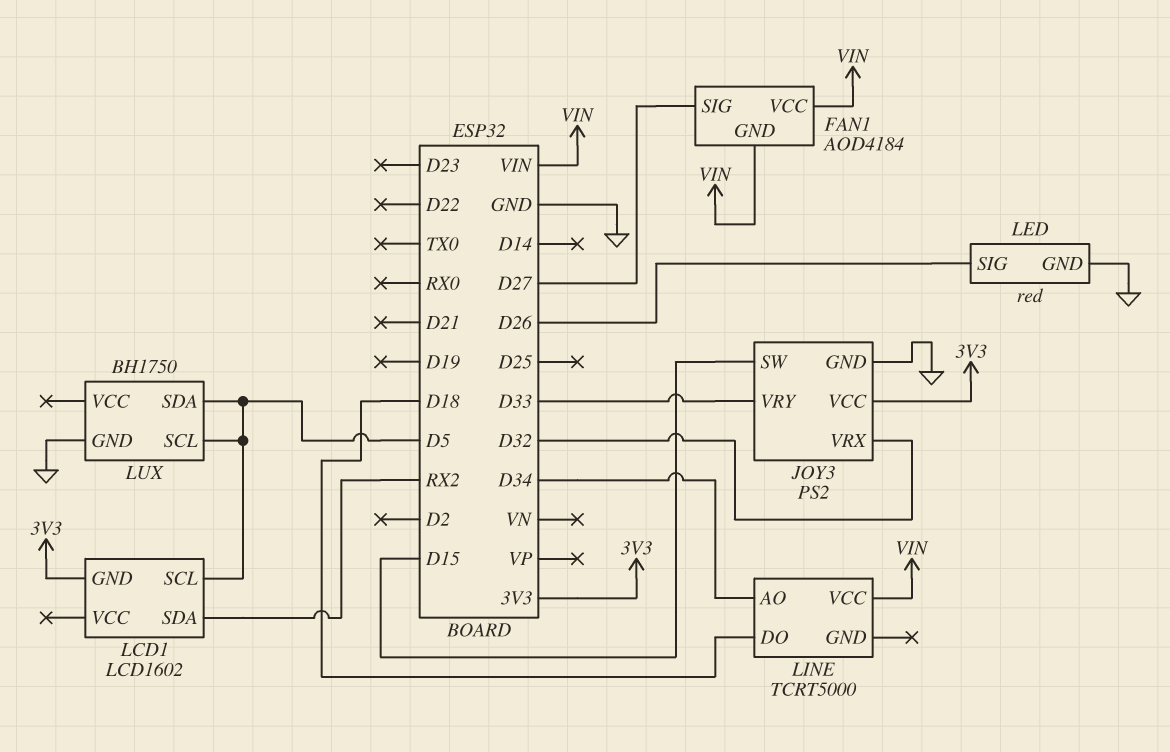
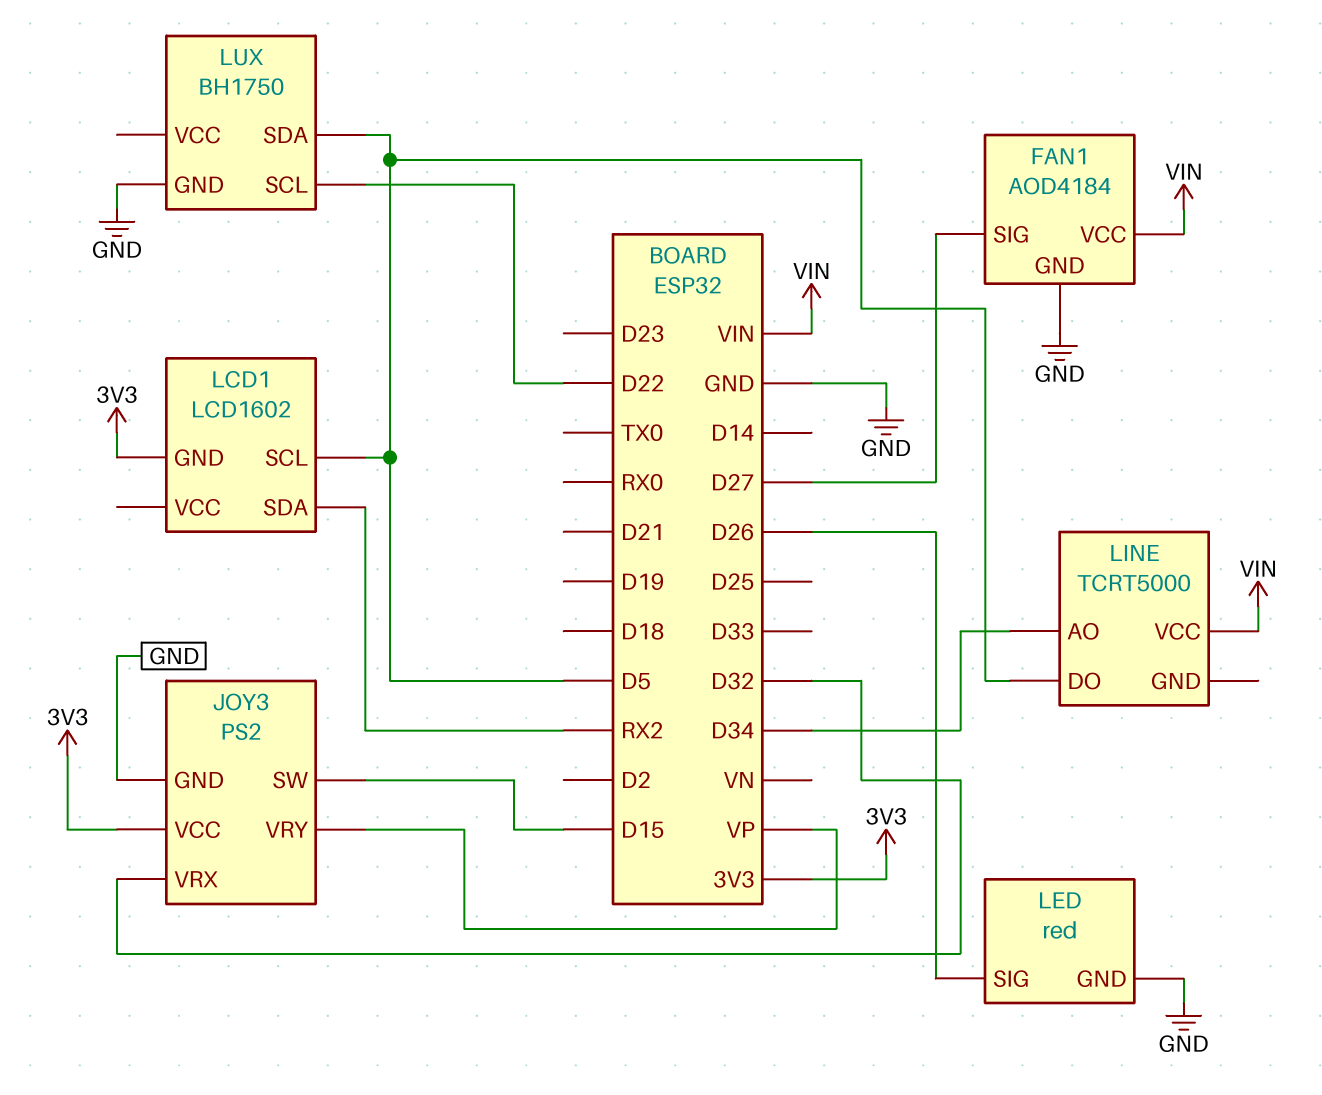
FAN1 pin GND: VIN -> GND
JOY3 pin VRY: D33 -> VP
LINE pin DO: D18 -> D5
LUX pin SCL: D5 -> D22

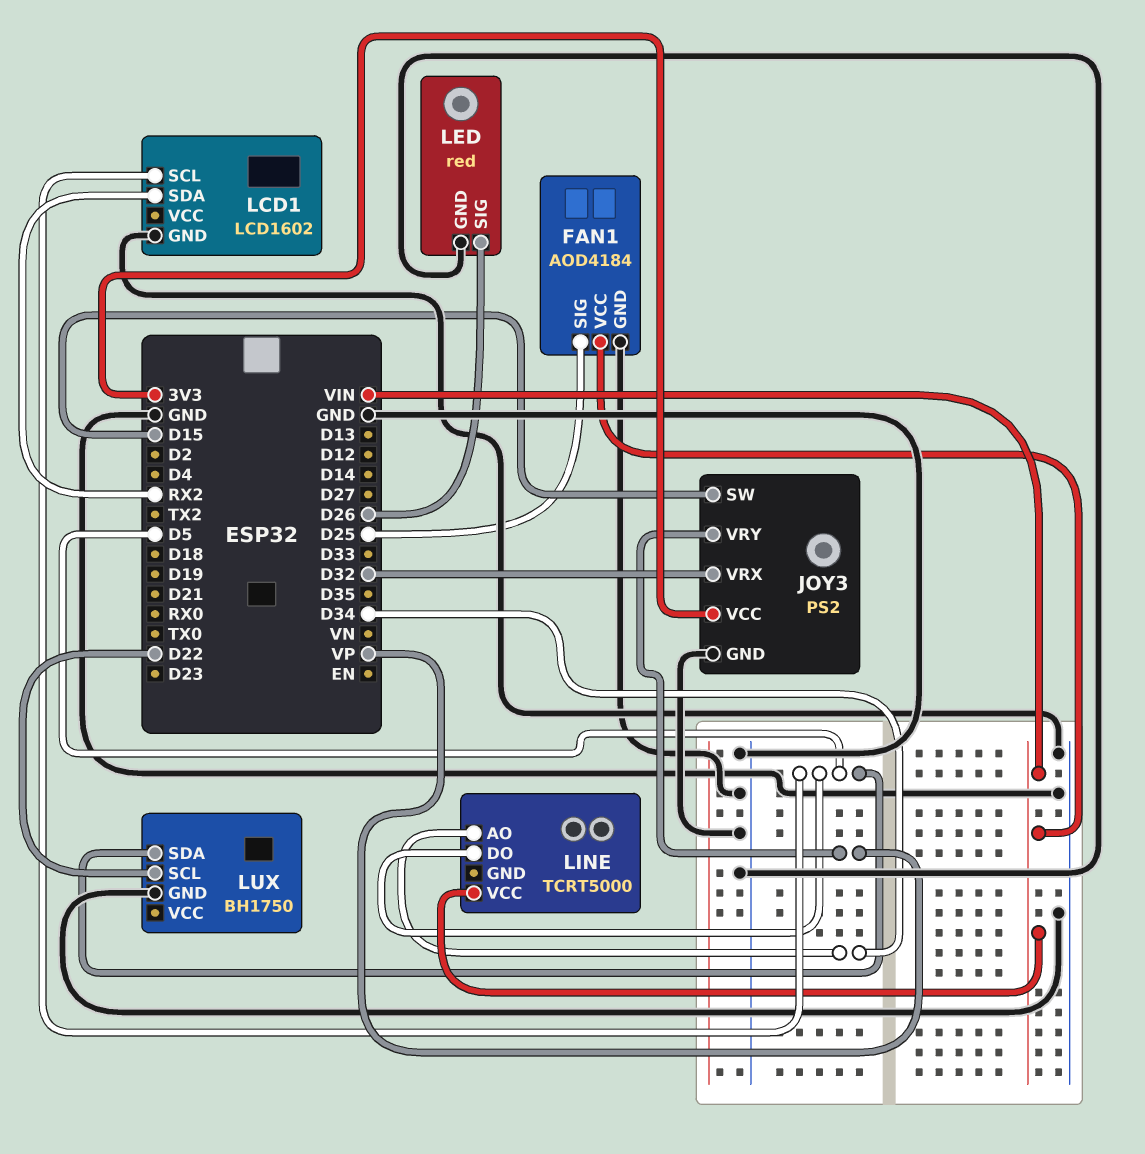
FAN1 pin SIG: D27 -> D25
LCD1 pin GND: 3V3 -> GND

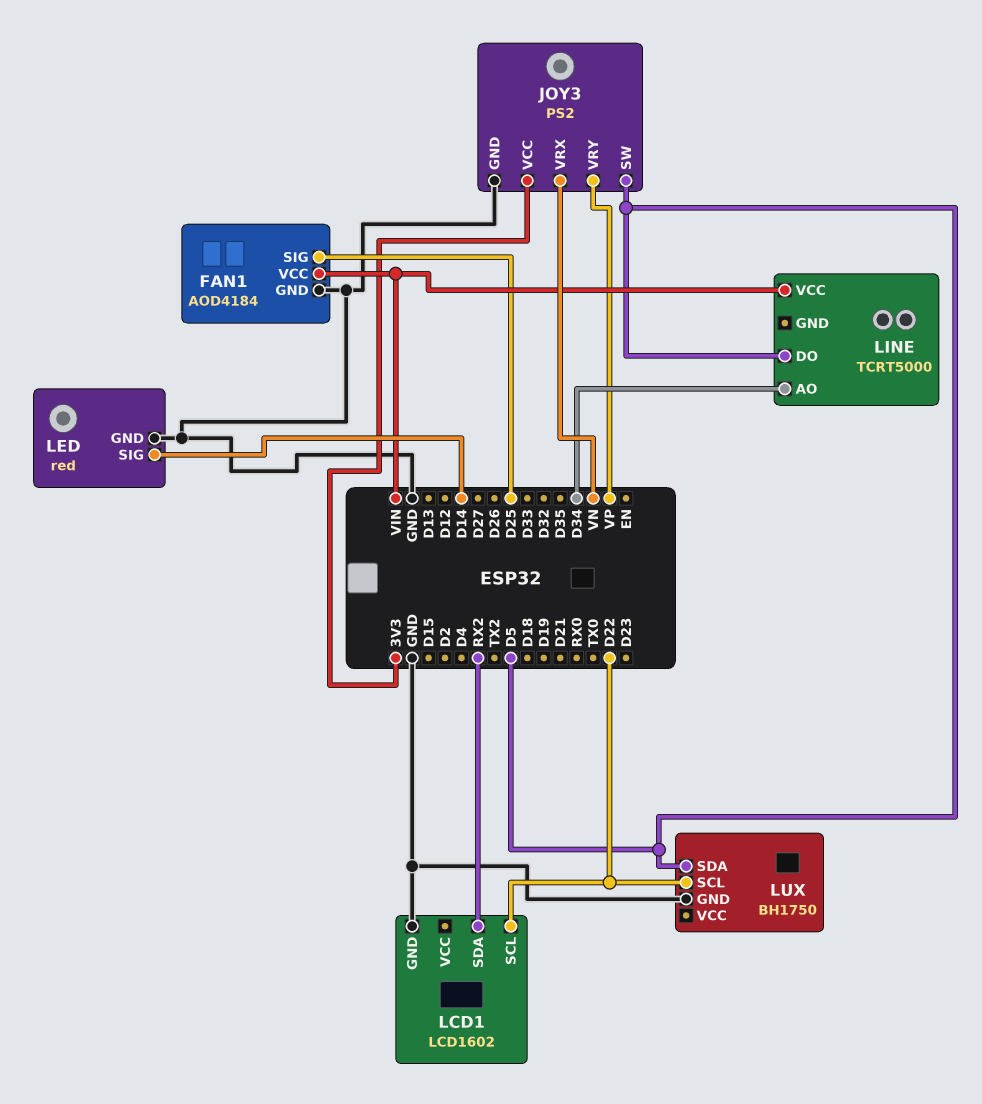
JOY3 pin SW: D15 -> D5
JOY3 pin VRX: D32 -> VN
LCD1 pin SCL: D5 -> D22
LED pin SIG: D26 -> D14

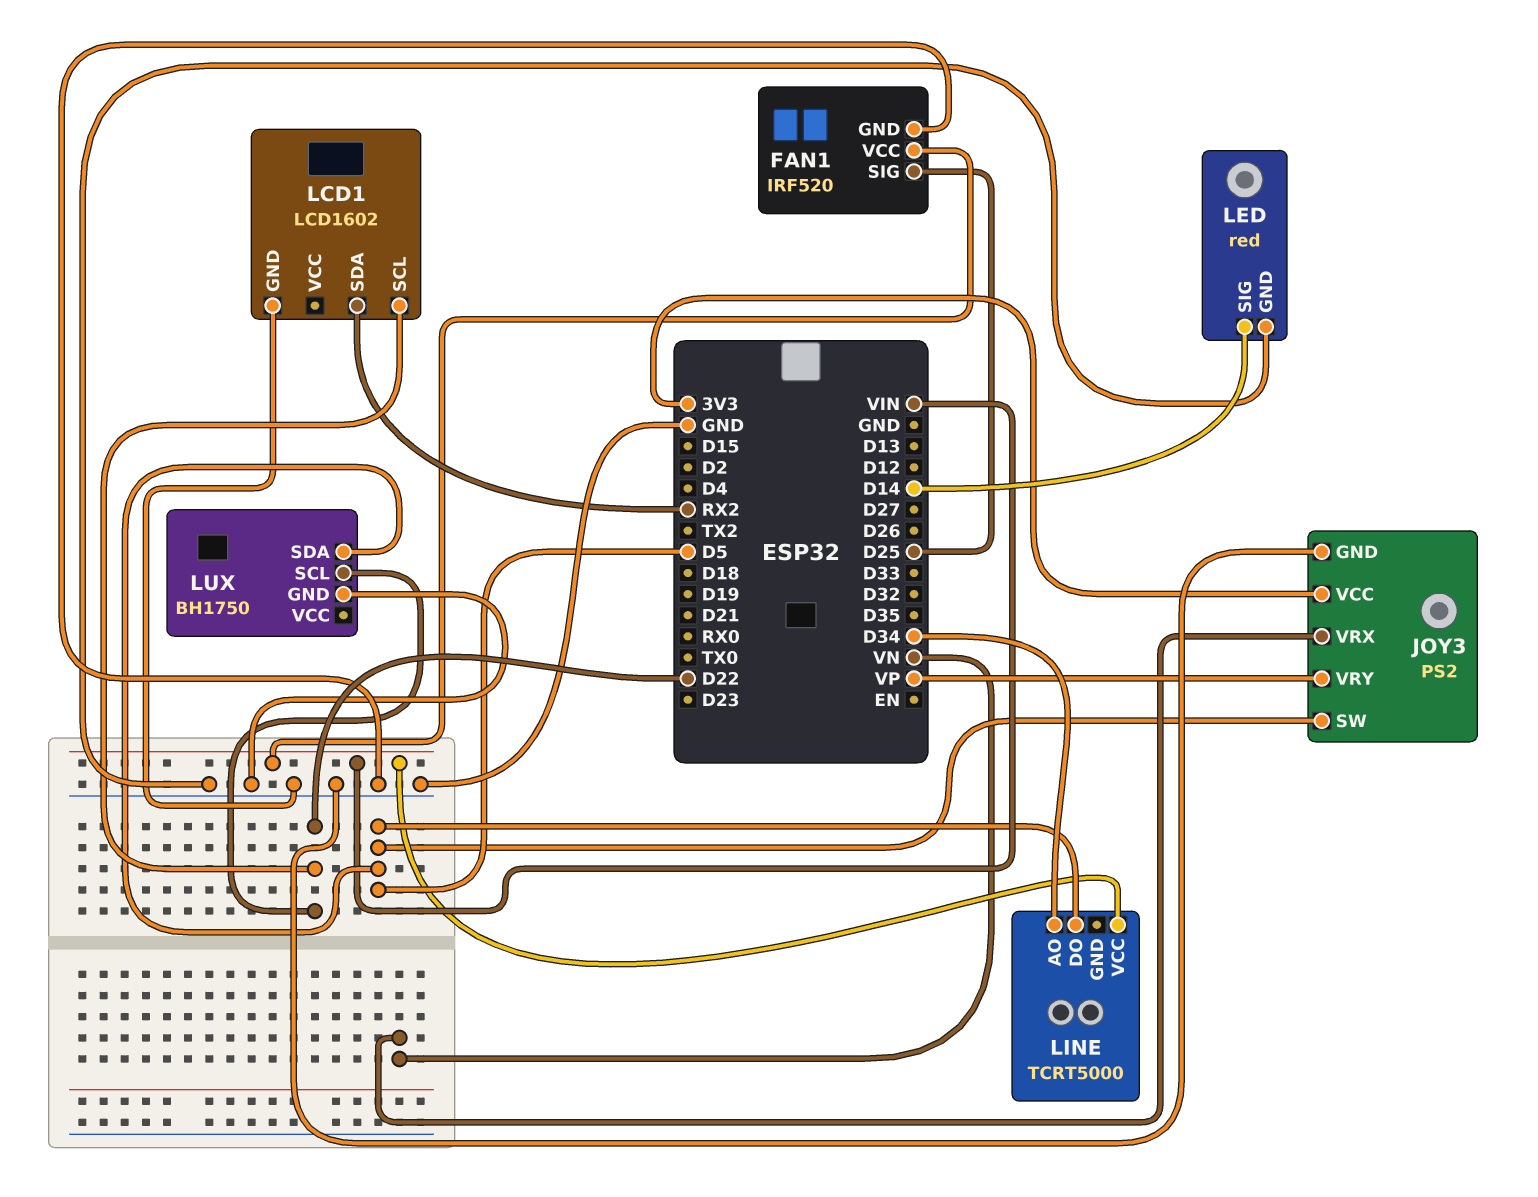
FAN1: AOD4184 -> IRF520

